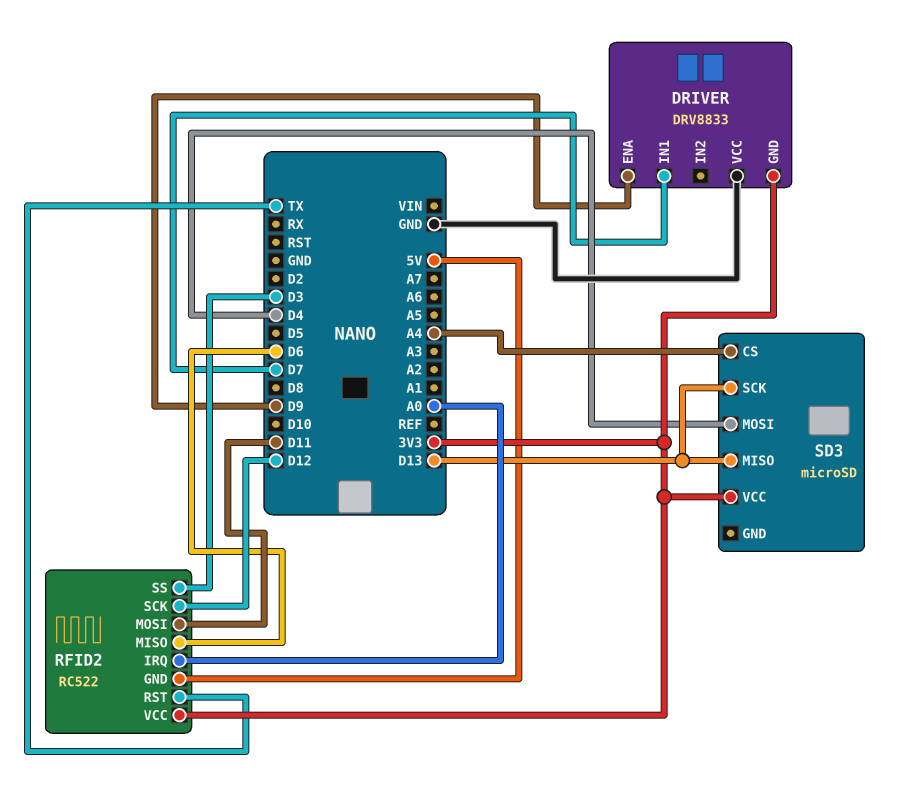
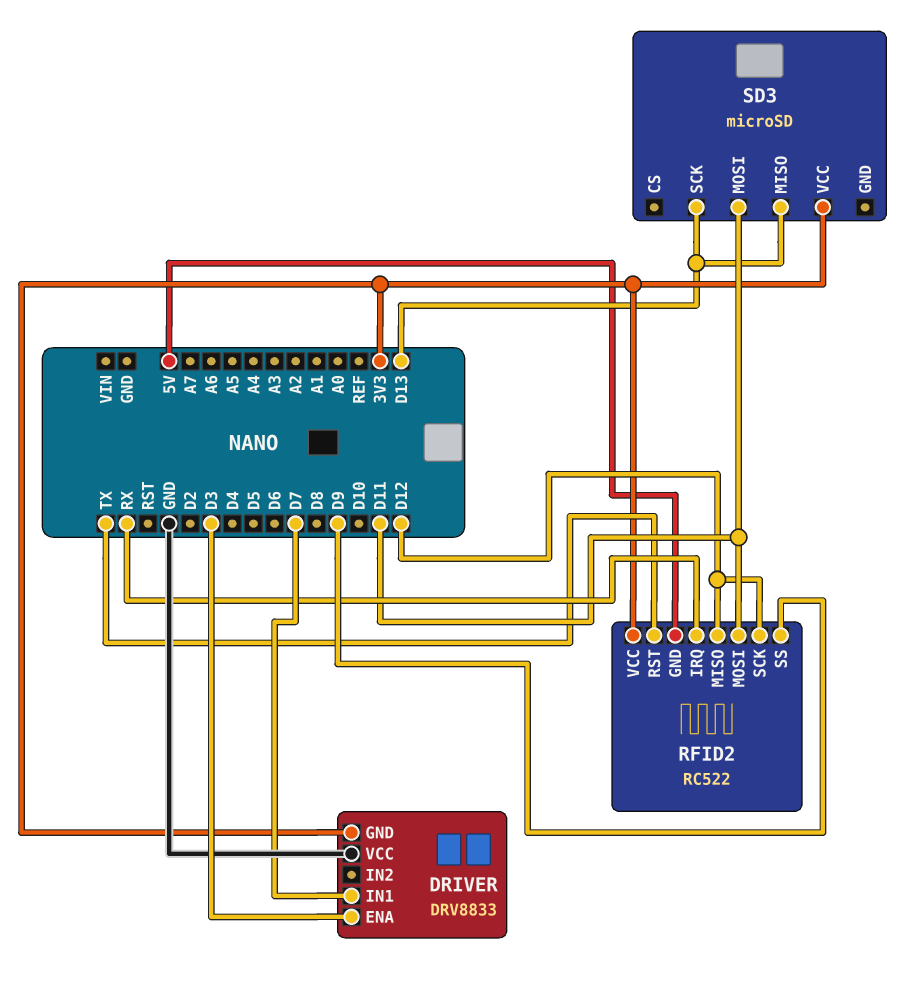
DRIVER pin ENA: D9 -> D3
RFID2 pin IRQ: A0 -> RX
RFID2 pin MISO: D6 -> D12
RFID2 pin SS: D3 -> D9
SD3 pin CS: A4 -> none
SD3 pin MOSI: D4 -> D11

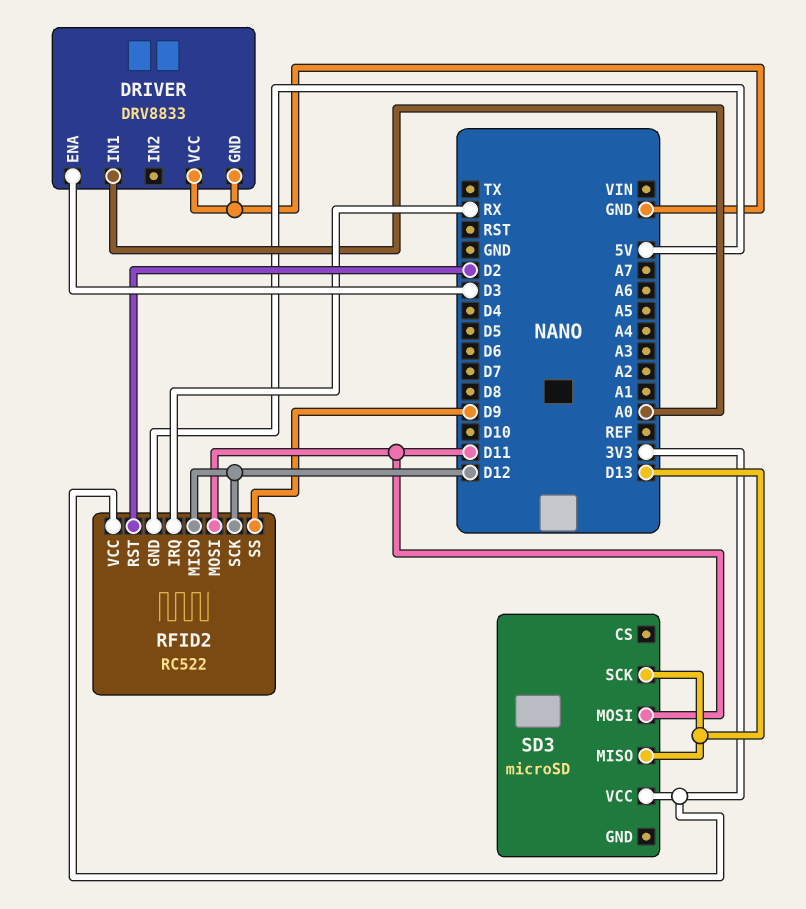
DRIVER pin GND: 3V3 -> GND
DRIVER pin IN1: D7 -> A0
RFID2 pin RST: TX -> D2

